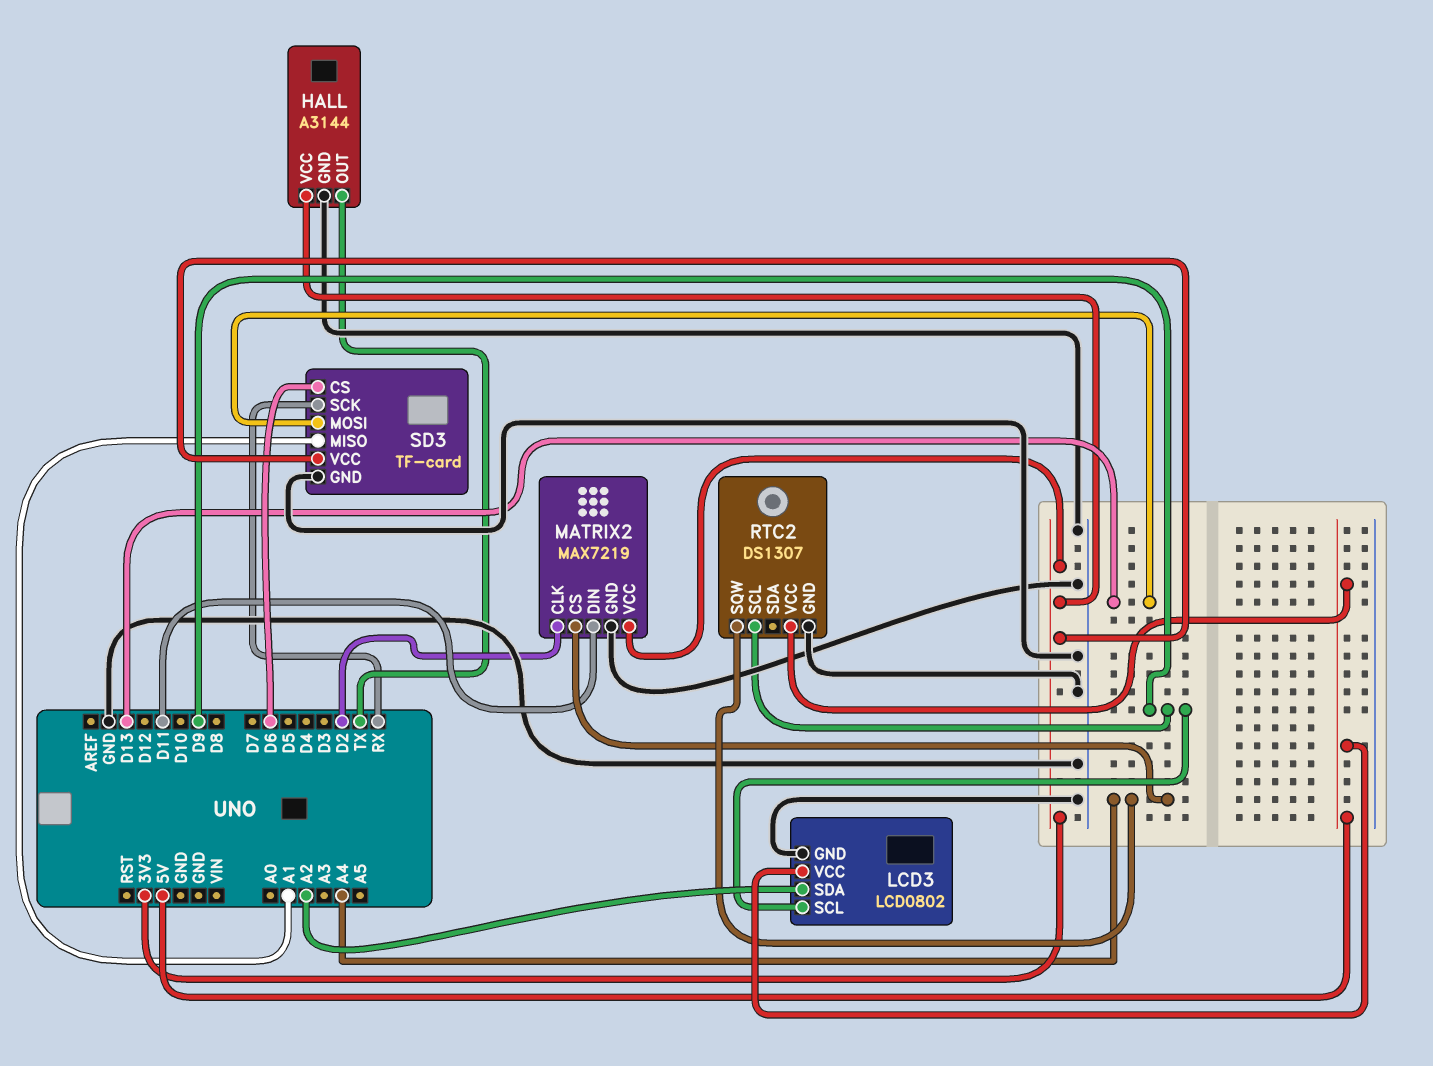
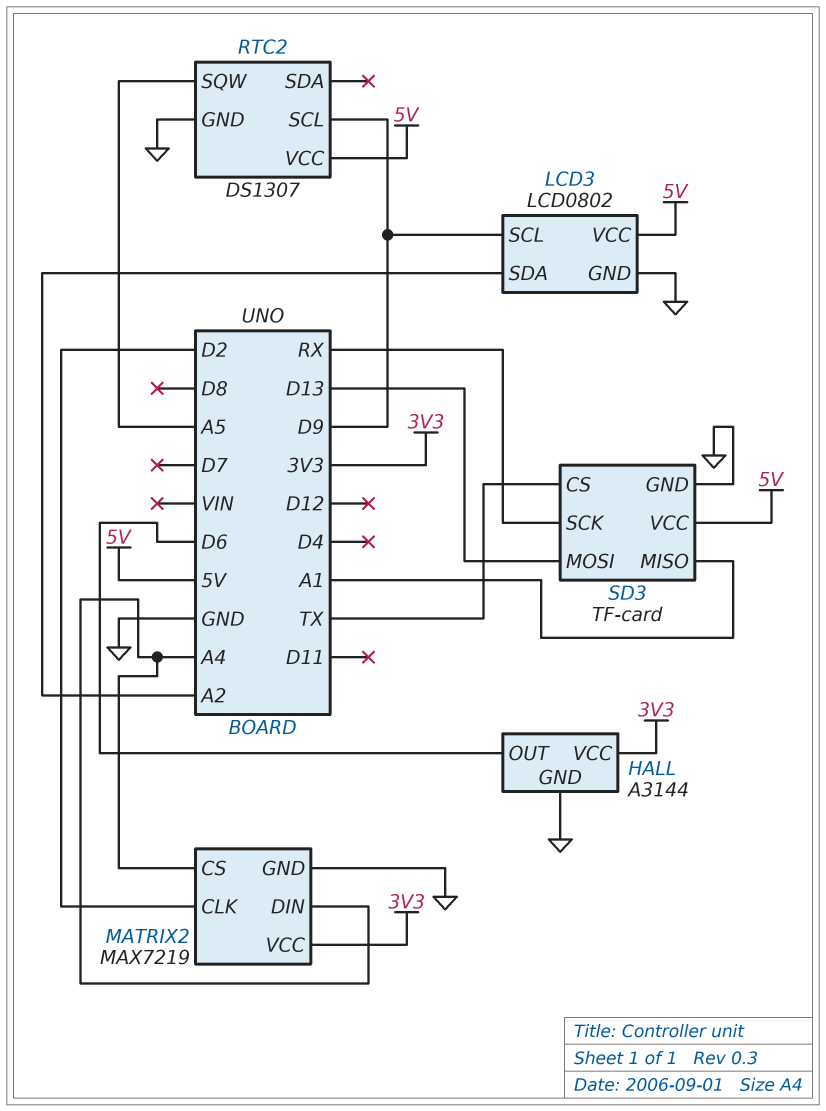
HALL pin OUT: TX -> D6
MATRIX2 pin DIN: D11 -> A4
RTC2 pin SQW: A4 -> A5
SD3 pin CS: D6 -> TX
SD3 pin VCC: 3V3 -> 5V

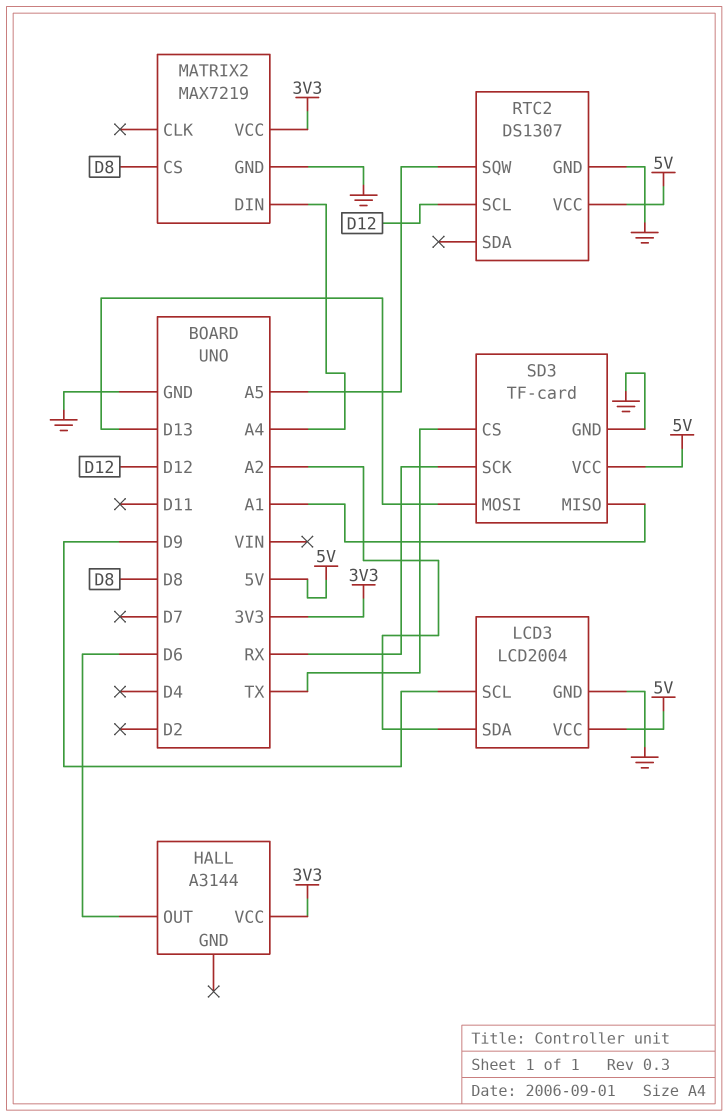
HALL pin GND: GND -> none
LCD3: LCD0802 -> LCD2004
MATRIX2 pin CLK: D2 -> none
MATRIX2 pin CS: A4 -> D8
RTC2 pin SCL: D9 -> D12

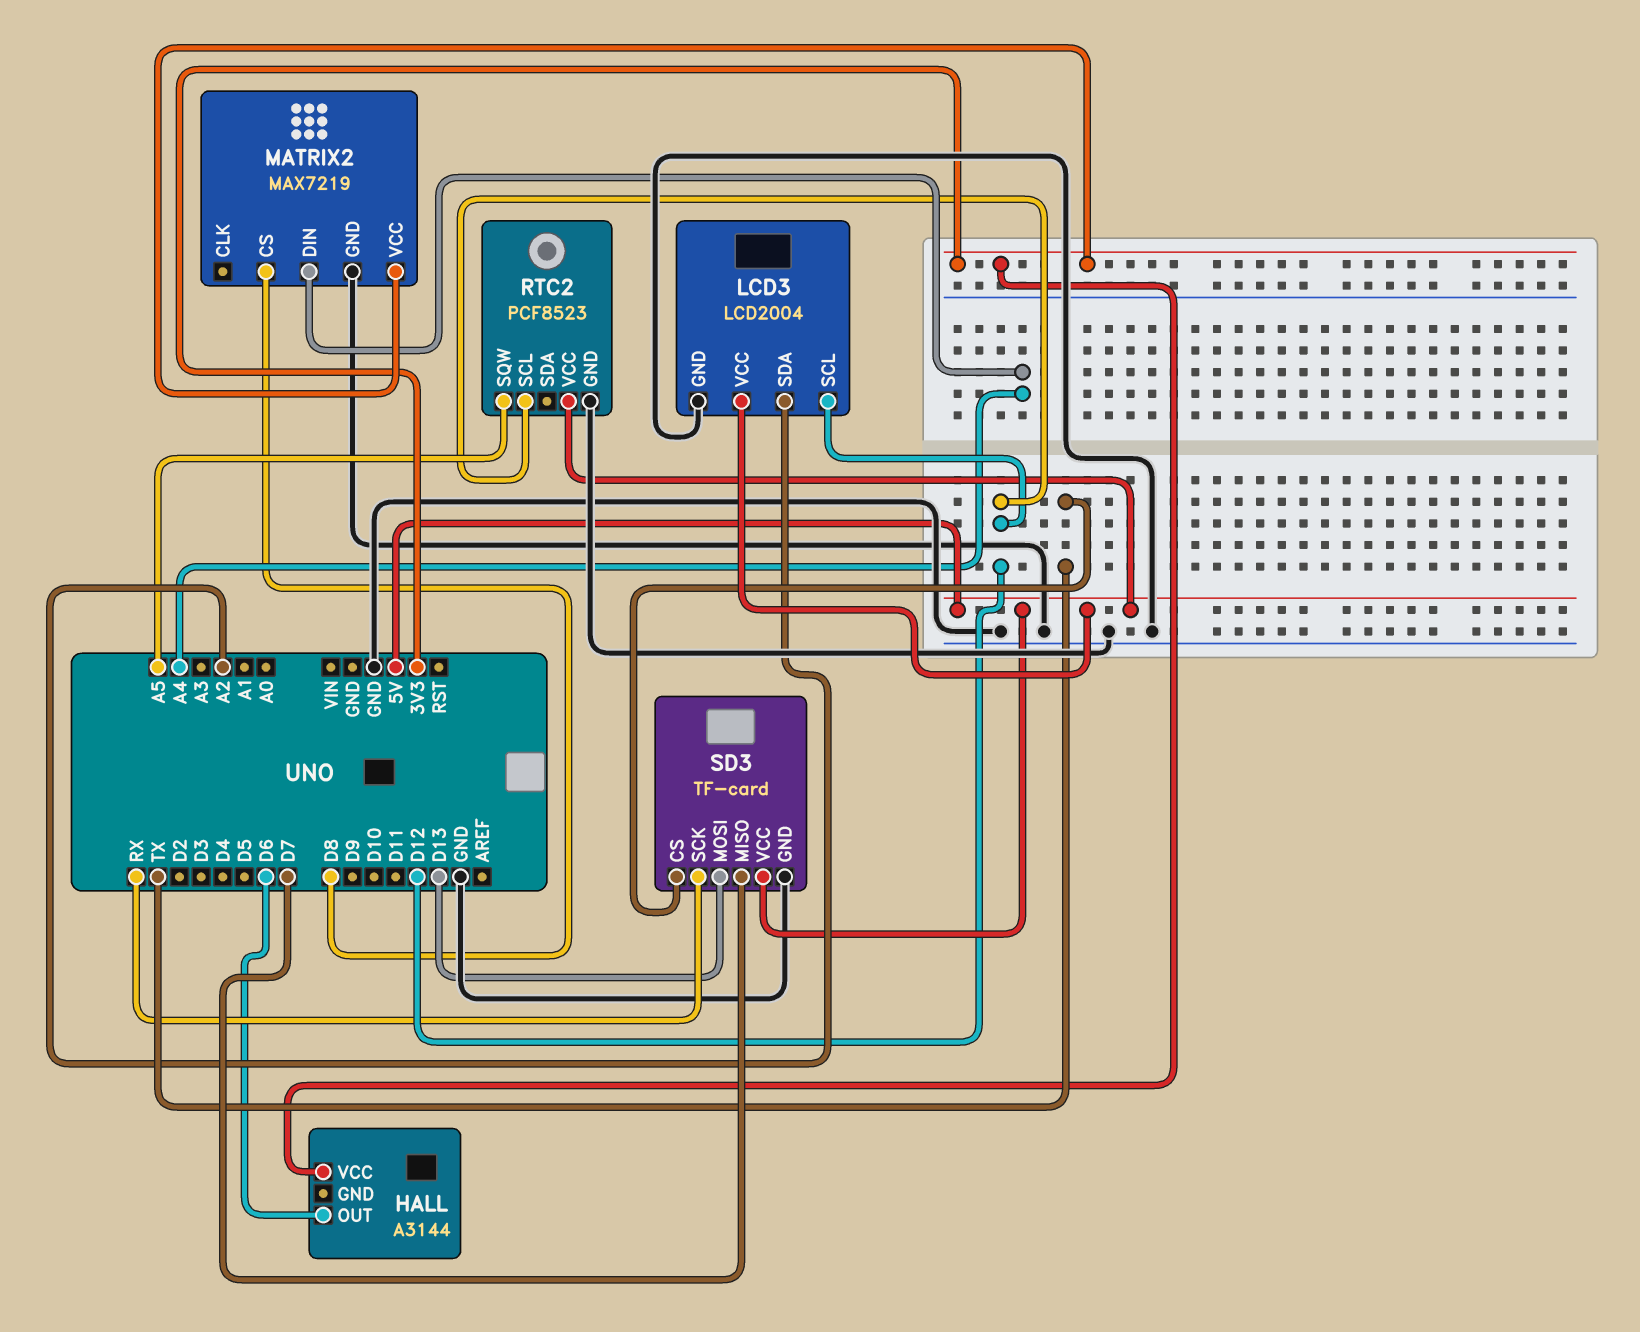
LCD3 pin SCL: D9 -> D12
RTC2: DS1307 -> PCF8523
SD3 pin MISO: A1 -> D7

